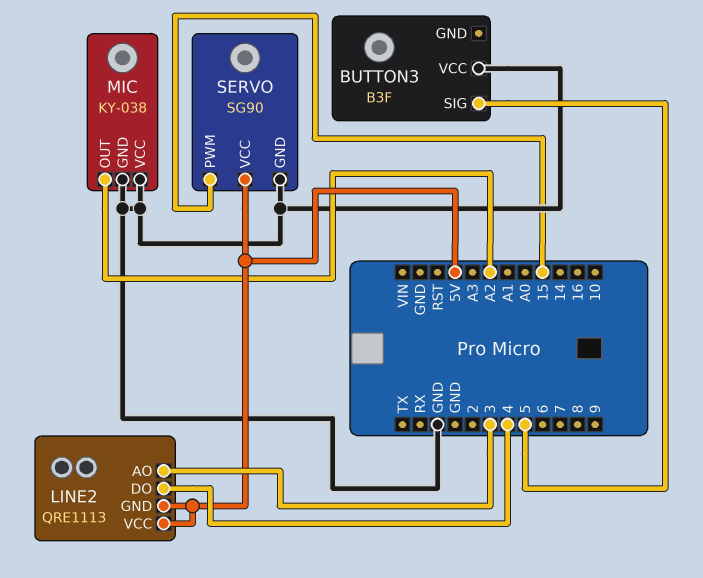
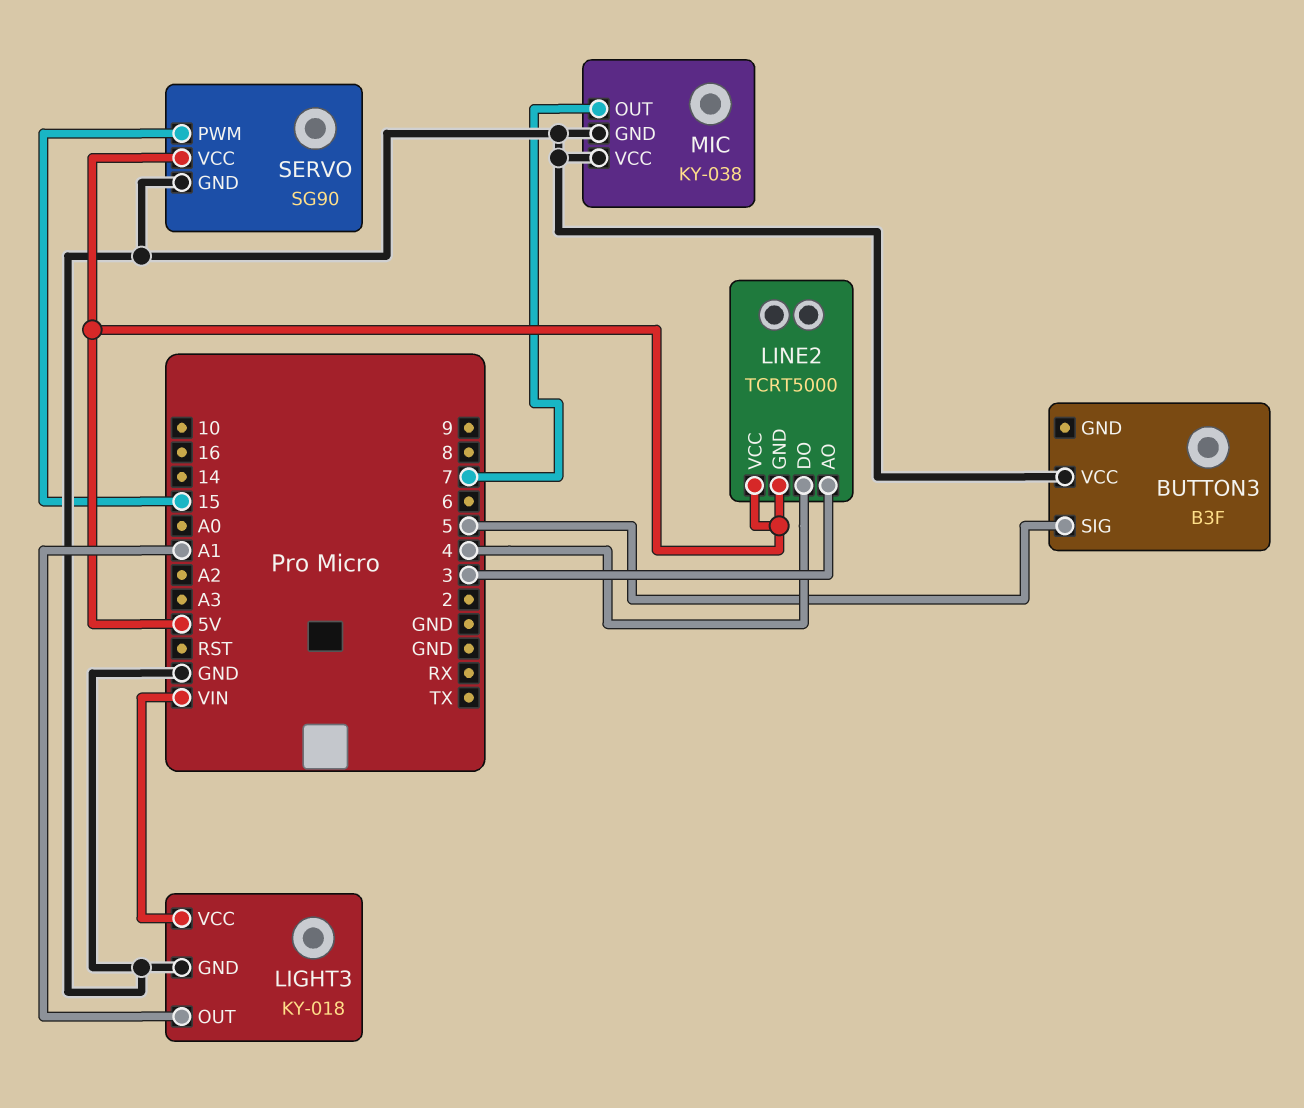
LIGHT3: none -> KY-018
LIGHT3 pin GND: none -> GND
LIGHT3 pin OUT: none -> A1
LIGHT3 pin VCC: none -> VIN
LINE2: QRE1113 -> TCRT5000
MIC pin OUT: A2 -> 7

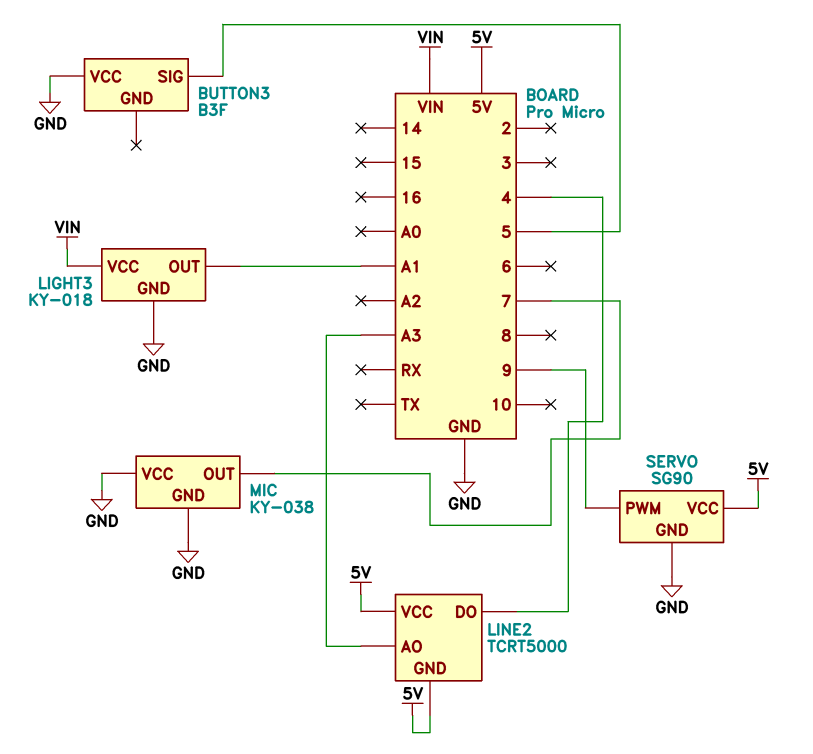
LINE2 pin AO: 3 -> A3
SERVO pin PWM: 15 -> 9

